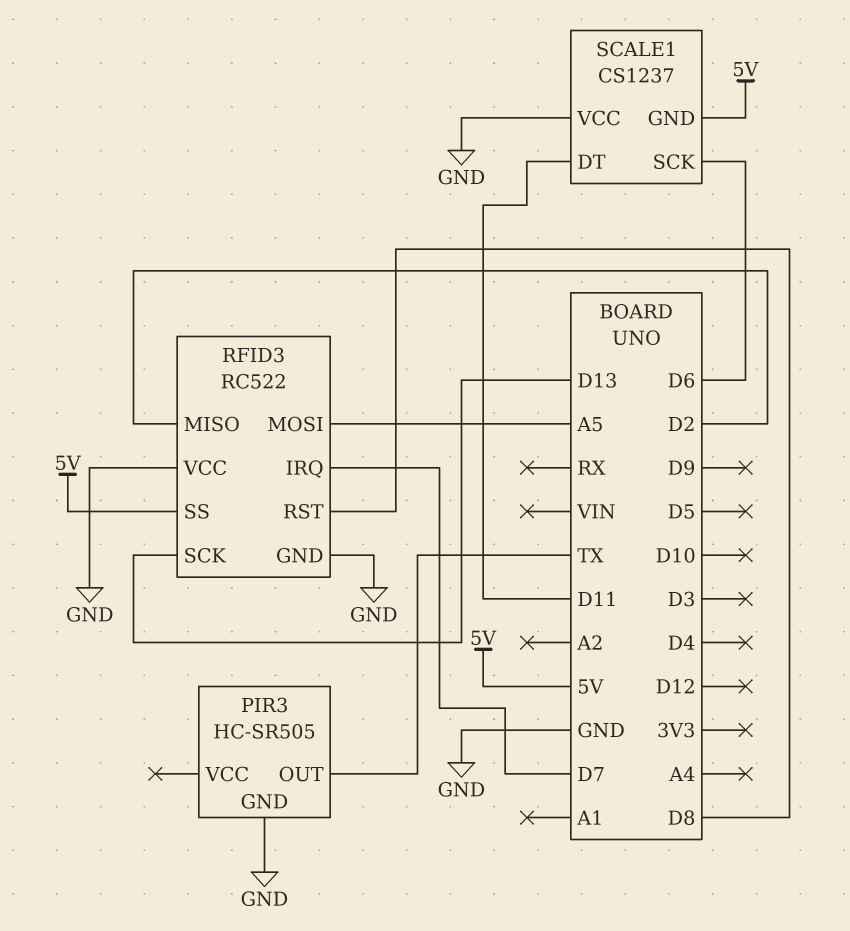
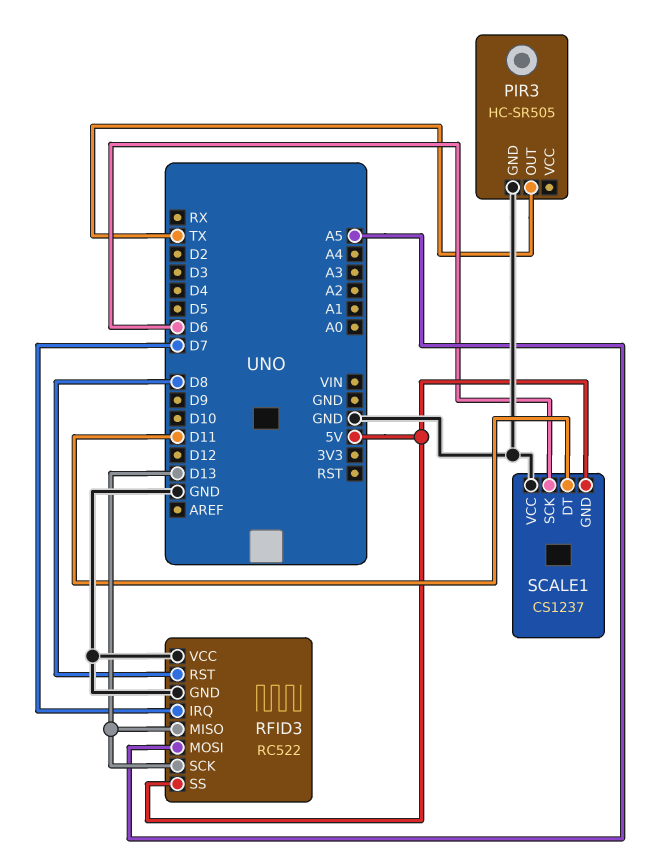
RFID3 pin MISO: D2 -> D13

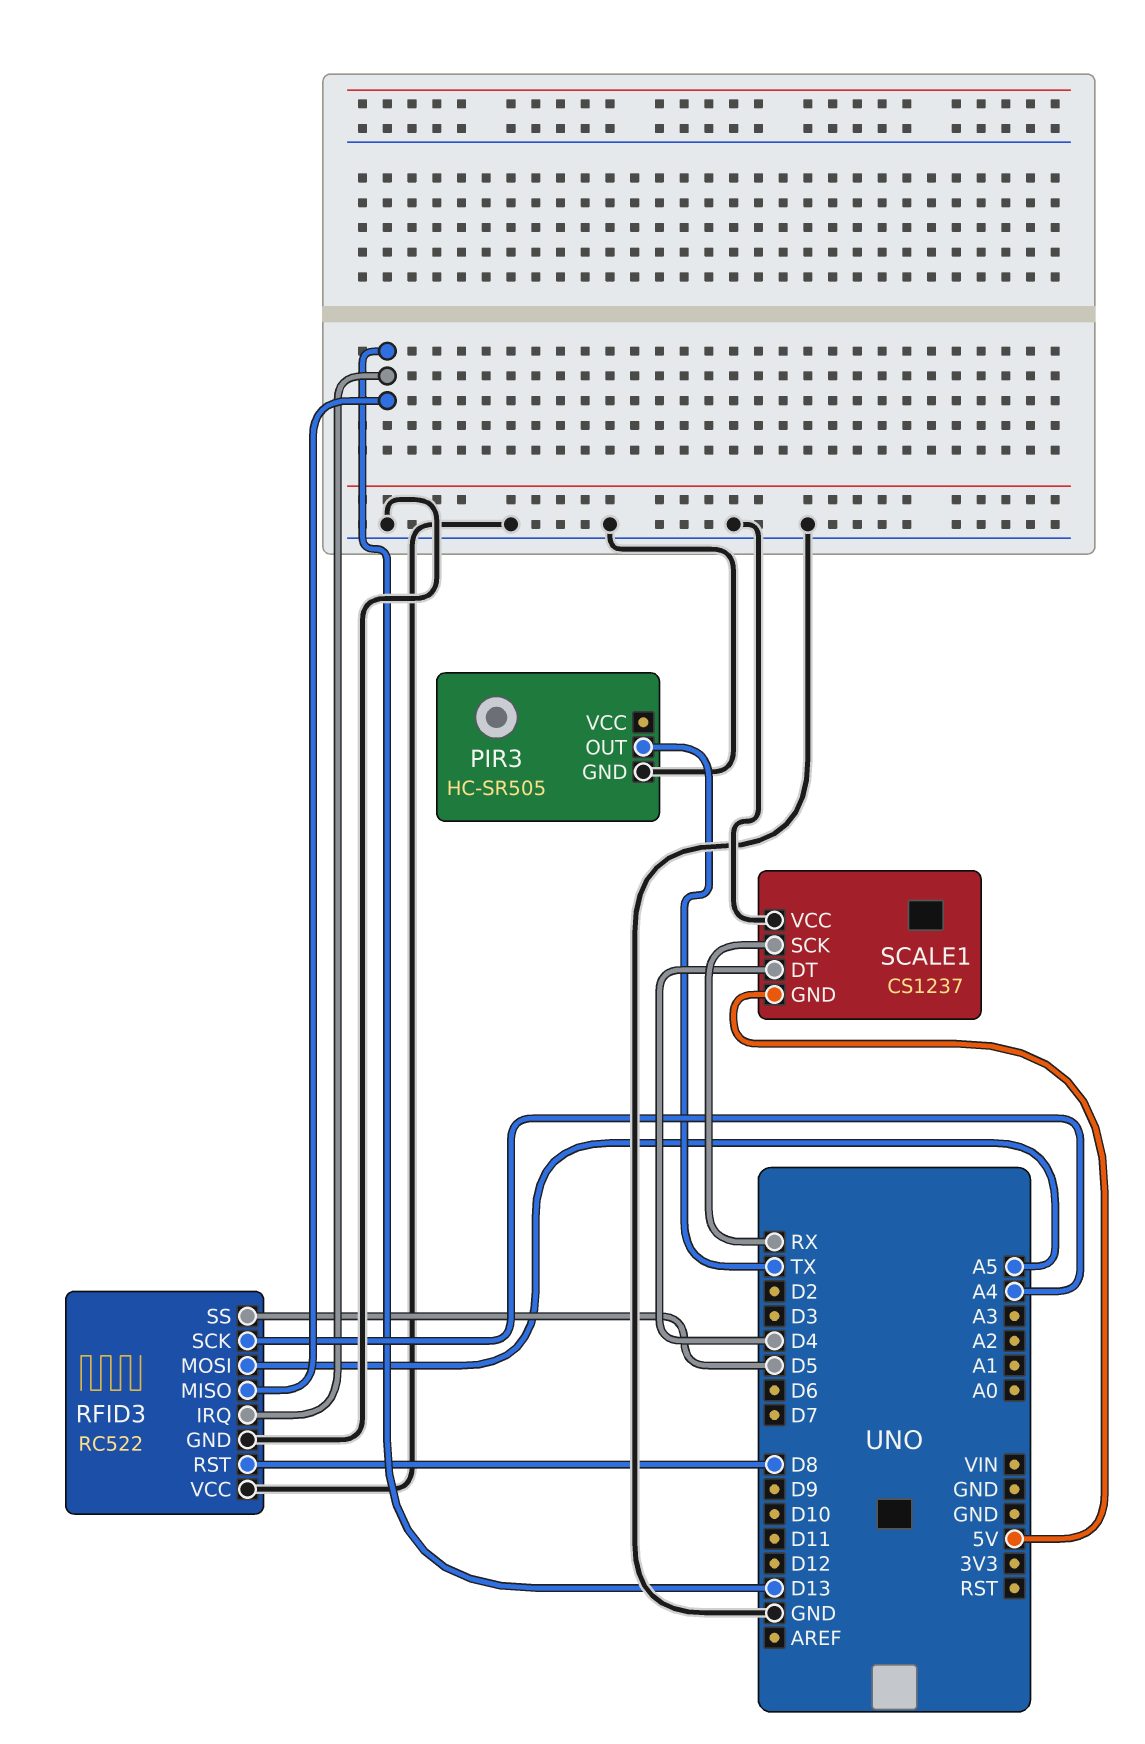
RFID3 pin IRQ: D7 -> D13
RFID3 pin SCK: D13 -> A4
RFID3 pin SS: 5V -> D5
SCALE1 pin DT: D11 -> D4
SCALE1 pin SCK: D6 -> RX

